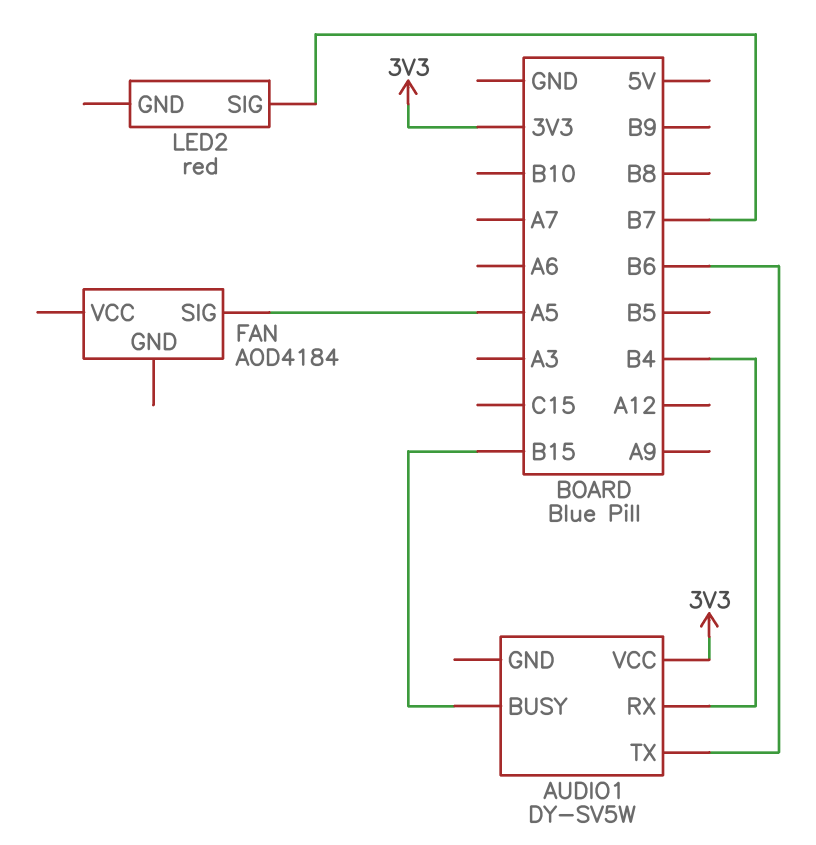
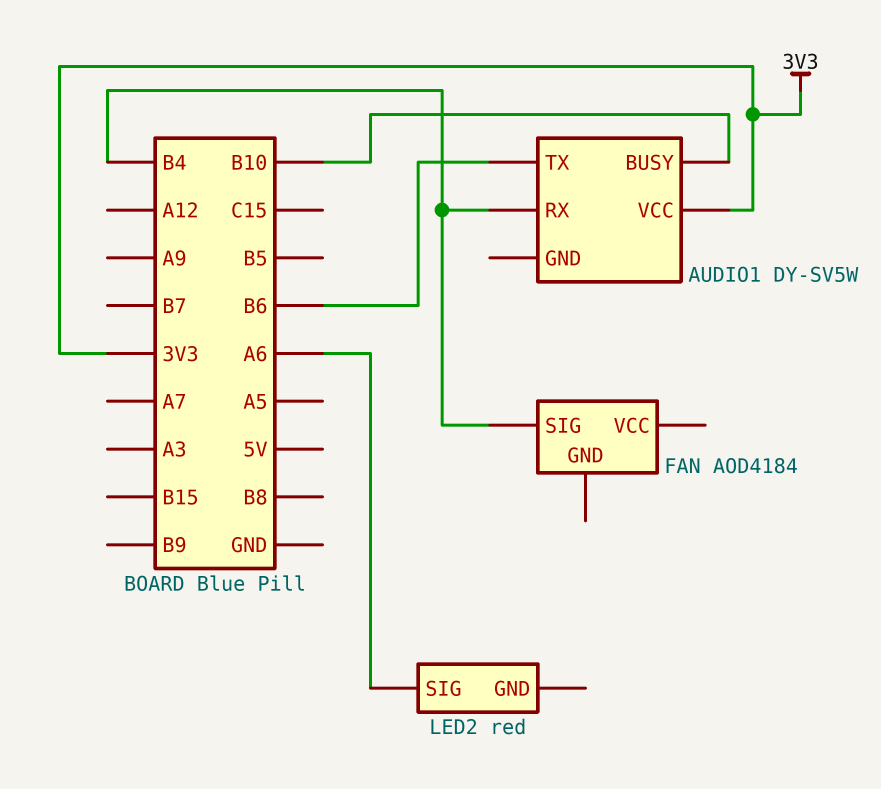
AUDIO1 pin BUSY: B15 -> B10
FAN pin SIG: A5 -> B4
LED2 pin SIG: B7 -> A6

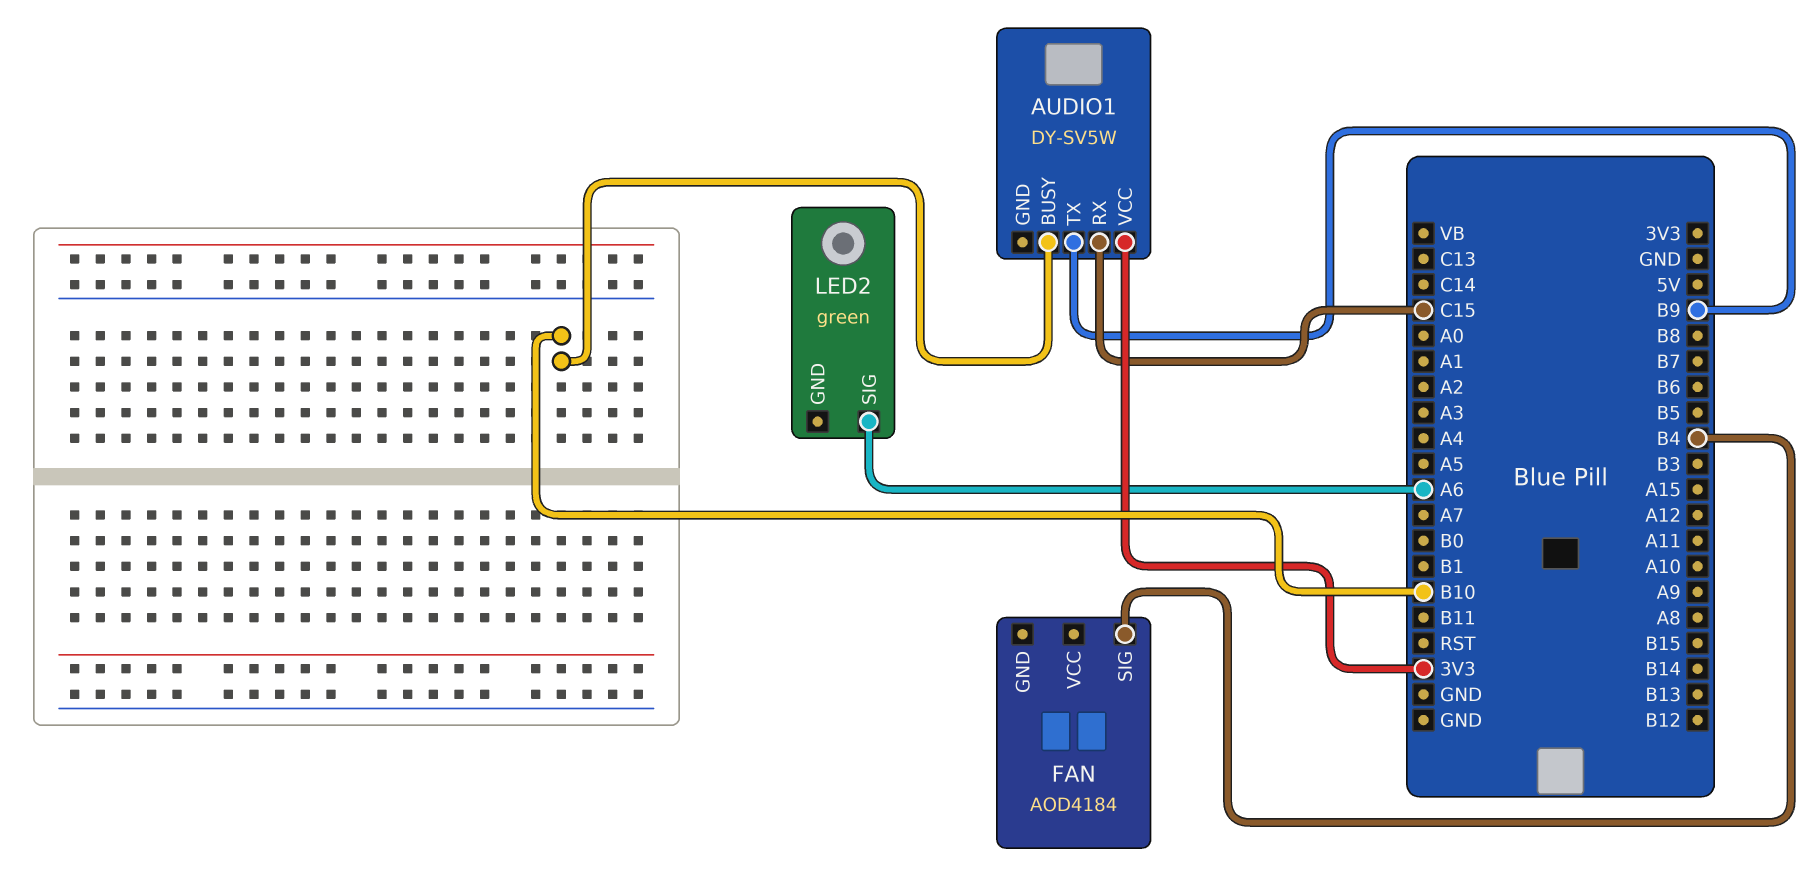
AUDIO1 pin RX: B4 -> C15
AUDIO1 pin TX: B6 -> B9
LED2: red -> green

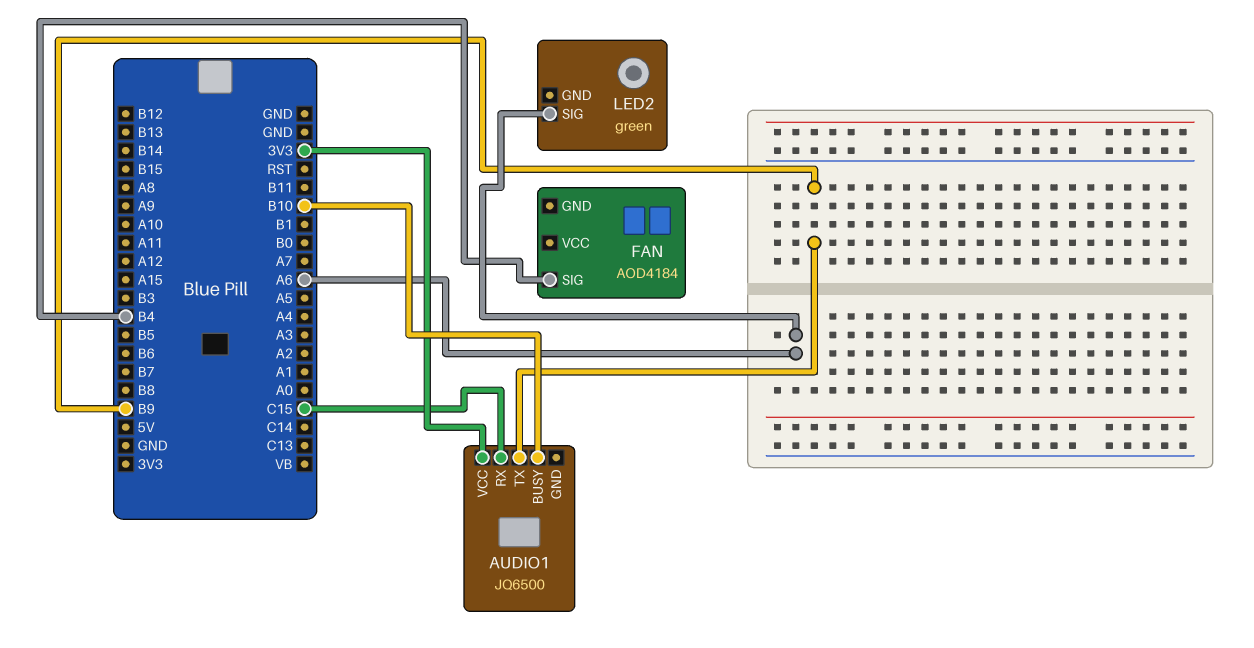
AUDIO1: DY-SV5W -> JQ6500

